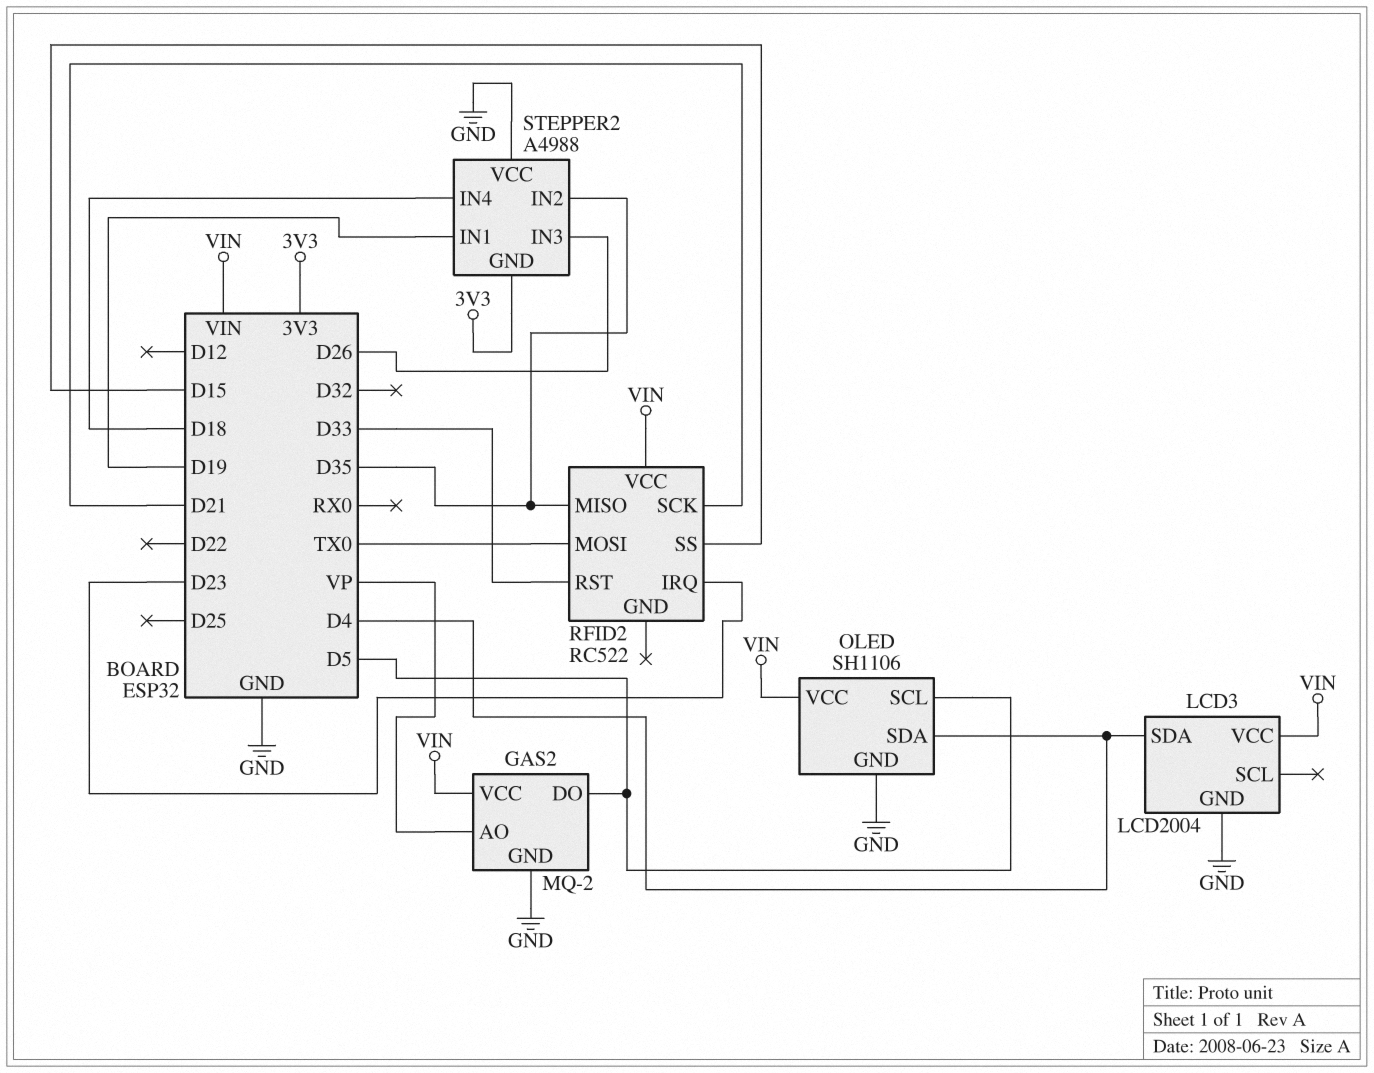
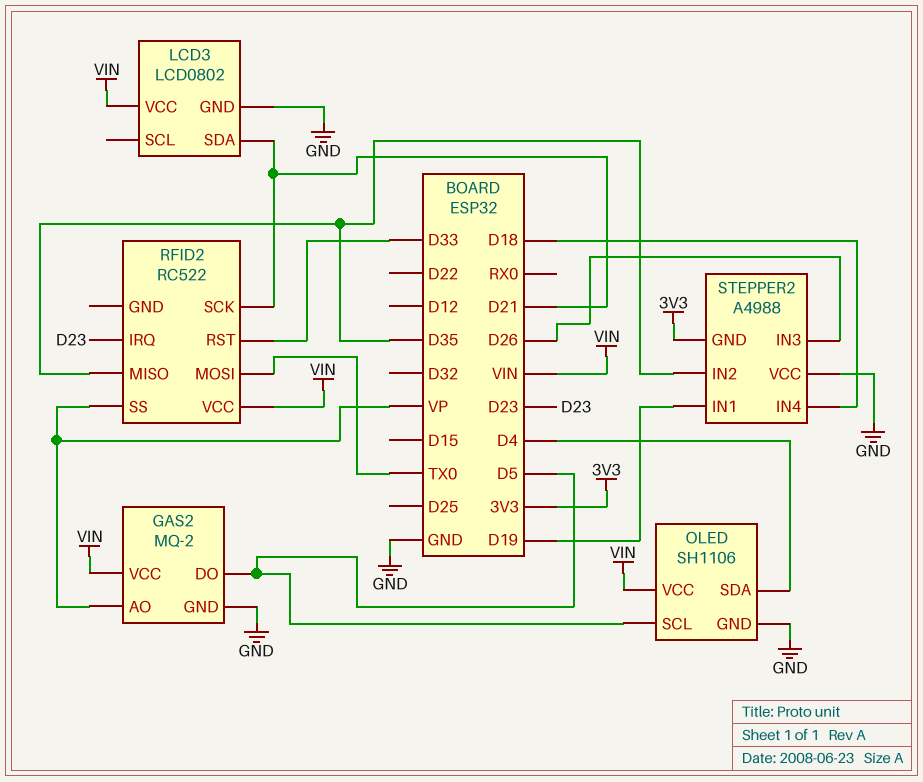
LCD3: LCD2004 -> LCD0802
LCD3 pin SDA: D4 -> D21
RFID2 pin SS: D15 -> VP

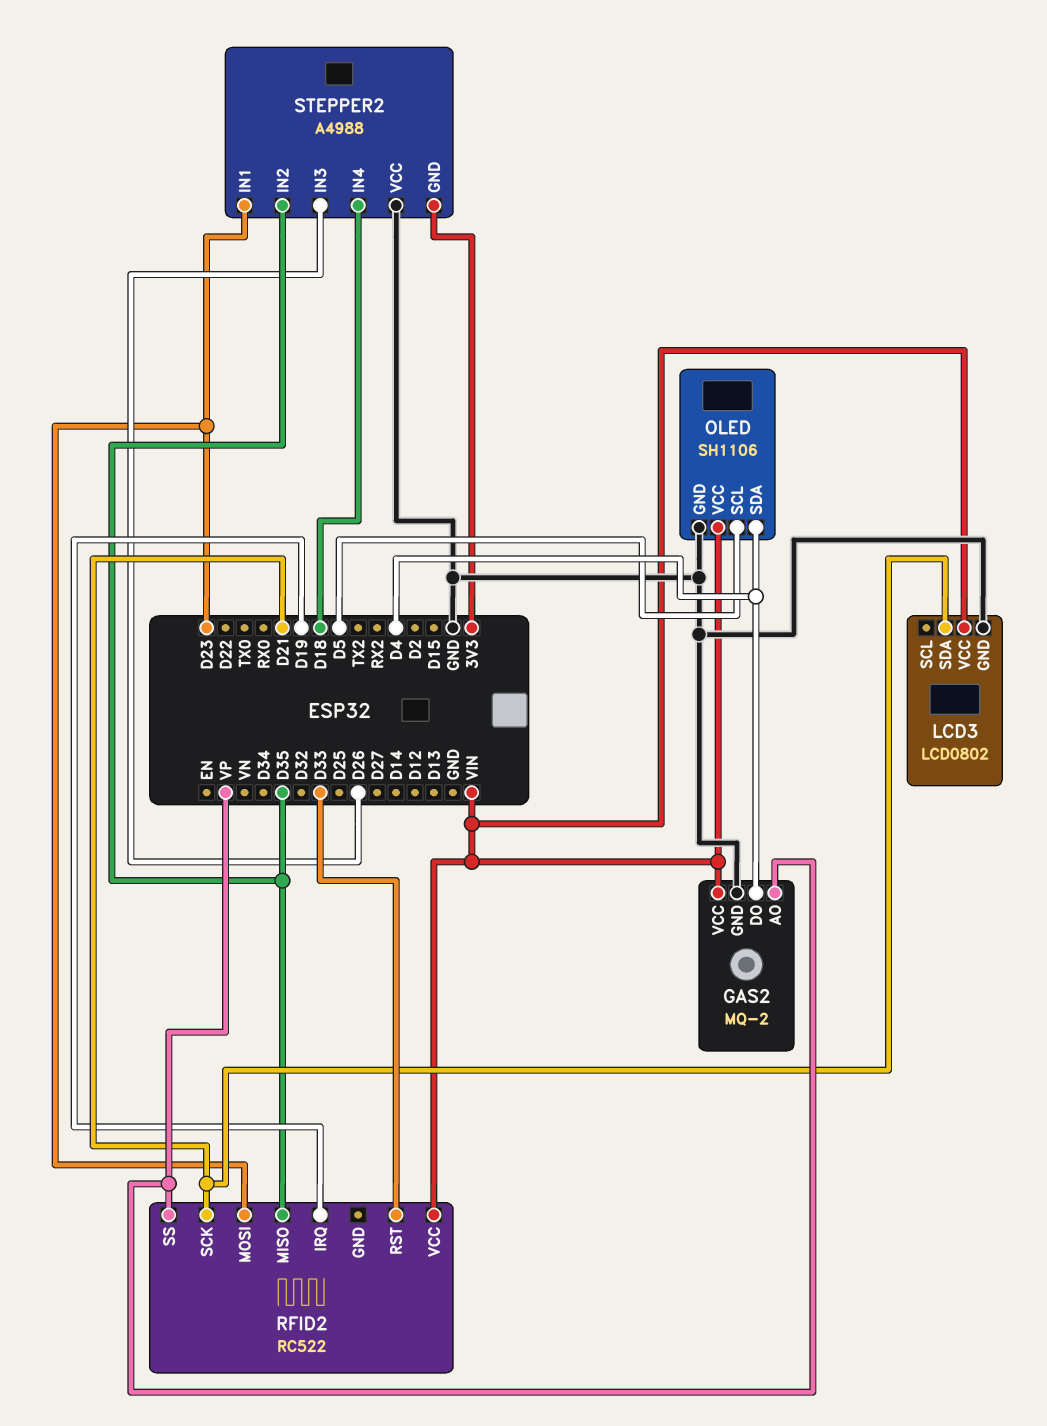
GAS2 pin DO: D5 -> D4
RFID2 pin IRQ: D23 -> D19
RFID2 pin MOSI: TX0 -> D23
STEPPER2 pin IN1: D19 -> D23

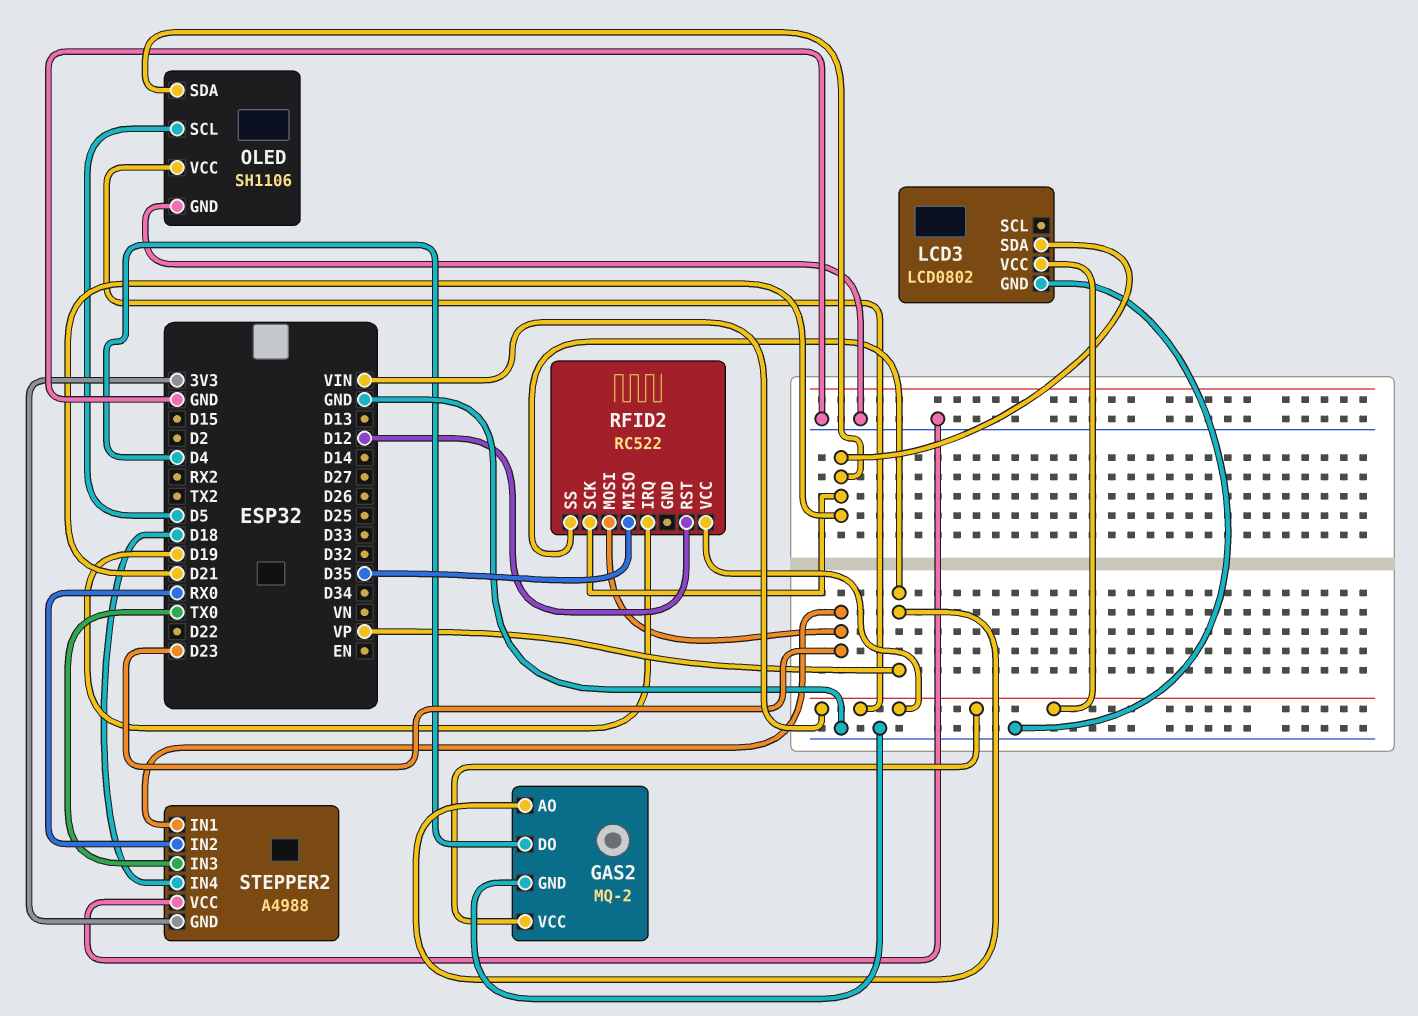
OLED pin SDA: D4 -> D21
RFID2 pin RST: D33 -> D12
STEPPER2 pin IN2: D35 -> RX0
STEPPER2 pin IN3: D26 -> TX0

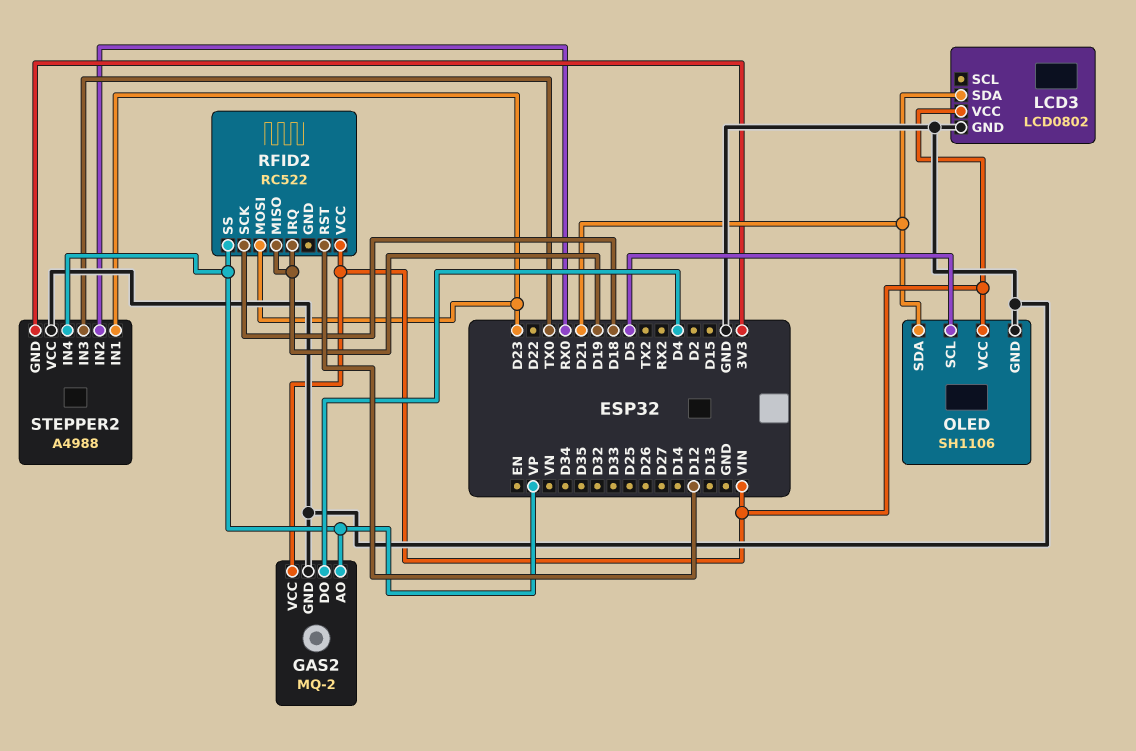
RFID2 pin MISO: D35 -> D19
RFID2 pin SCK: D21 -> D18
STEPPER2 pin IN4: D18 -> VP

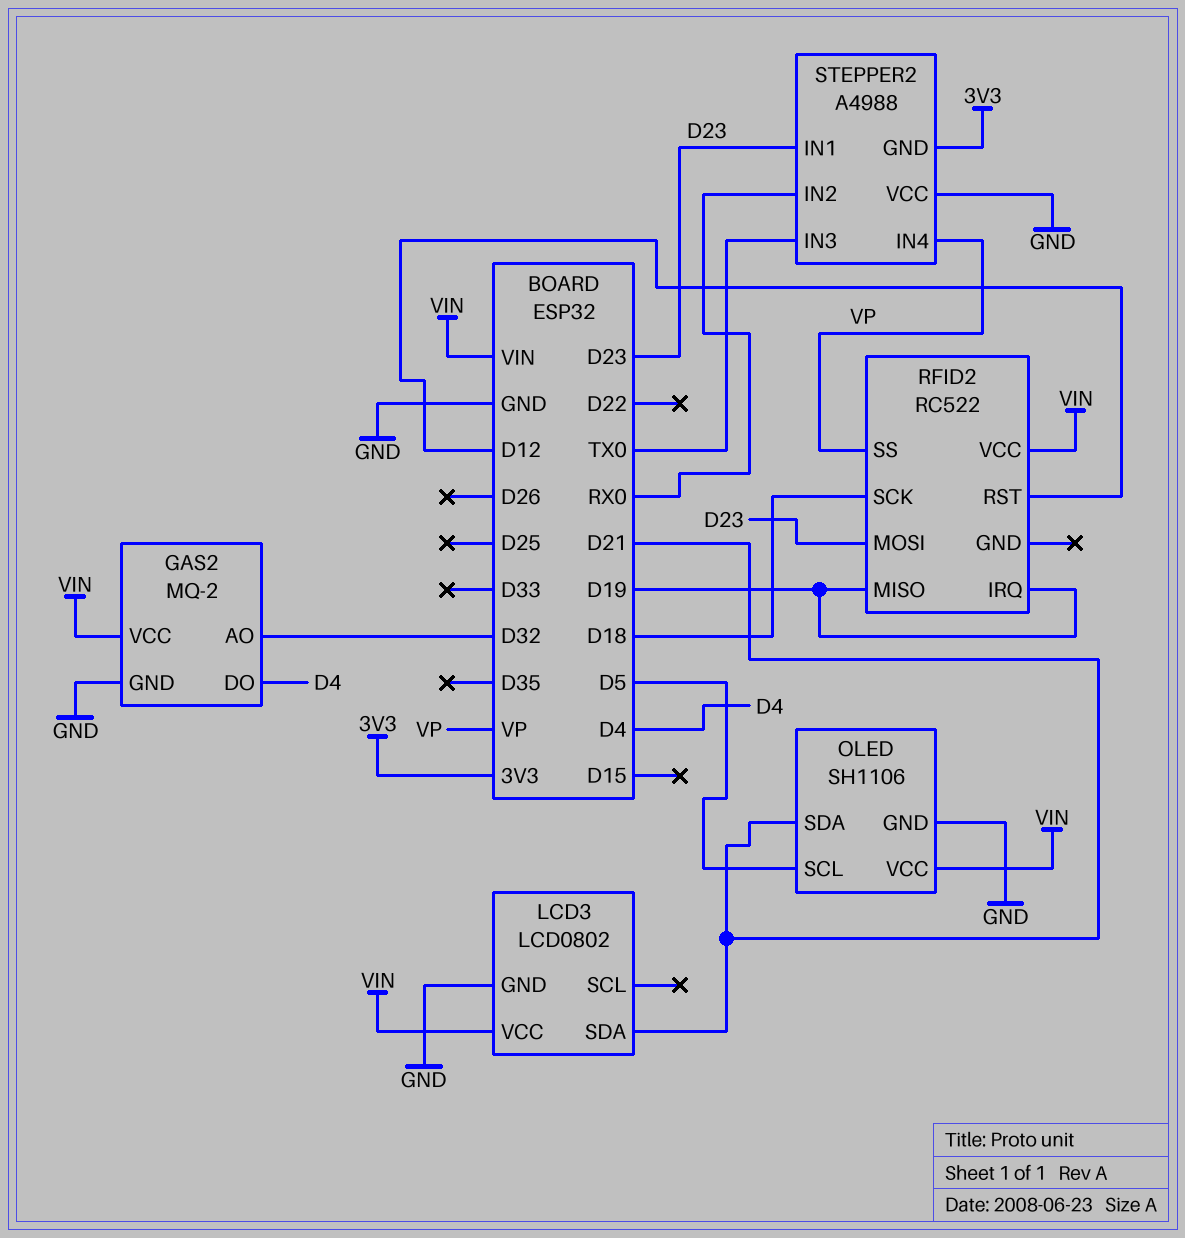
GAS2 pin AO: VP -> D32

